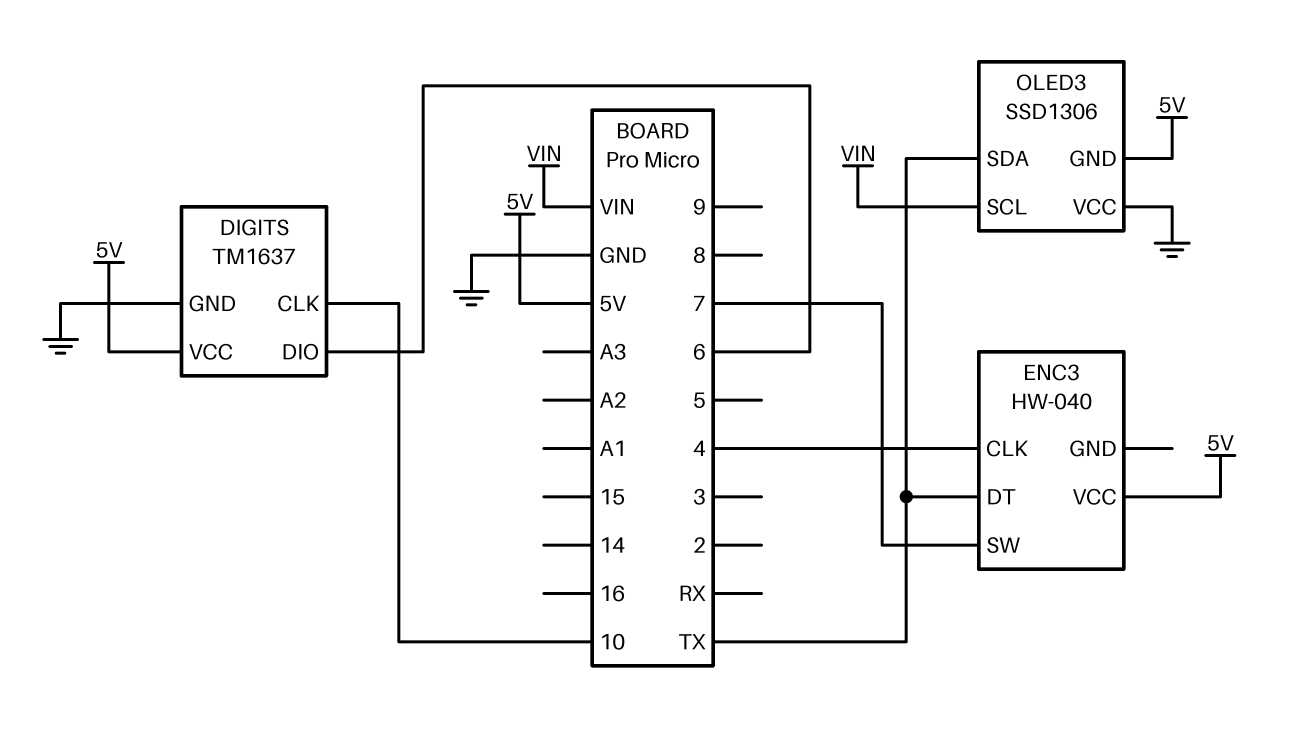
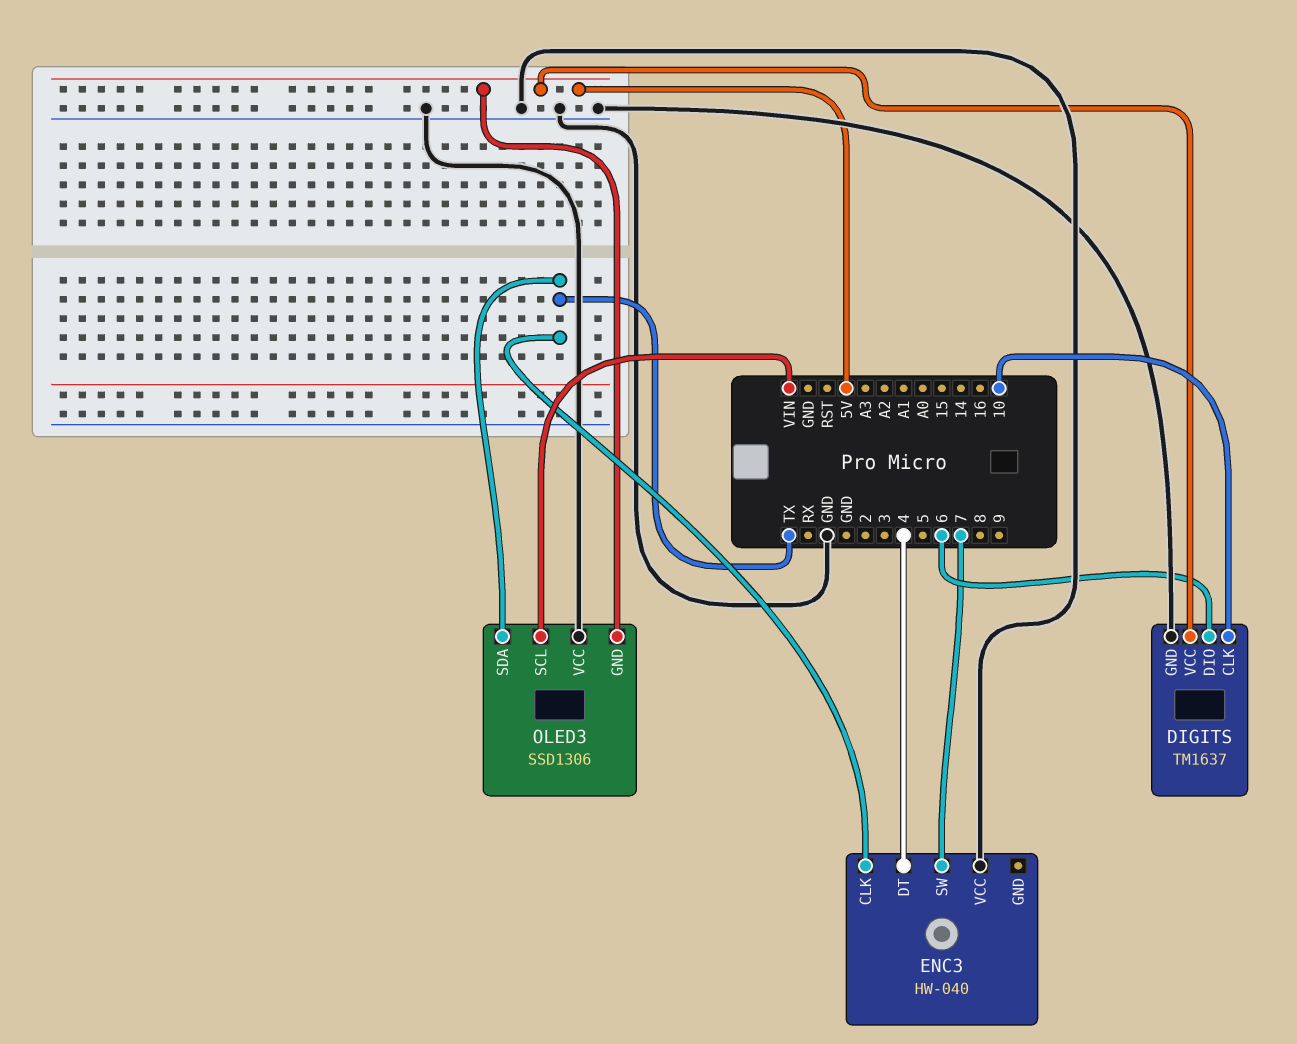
ENC3 pin CLK: 4 -> TX
ENC3 pin DT: TX -> 4
ENC3 pin VCC: 5V -> GND

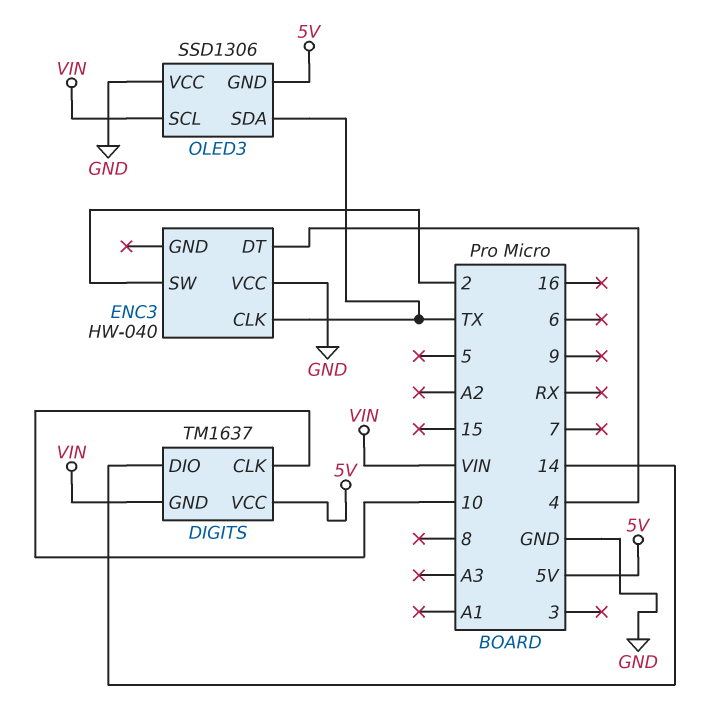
DIGITS pin DIO: 6 -> 14
DIGITS pin GND: GND -> VIN
ENC3 pin SW: 7 -> 2

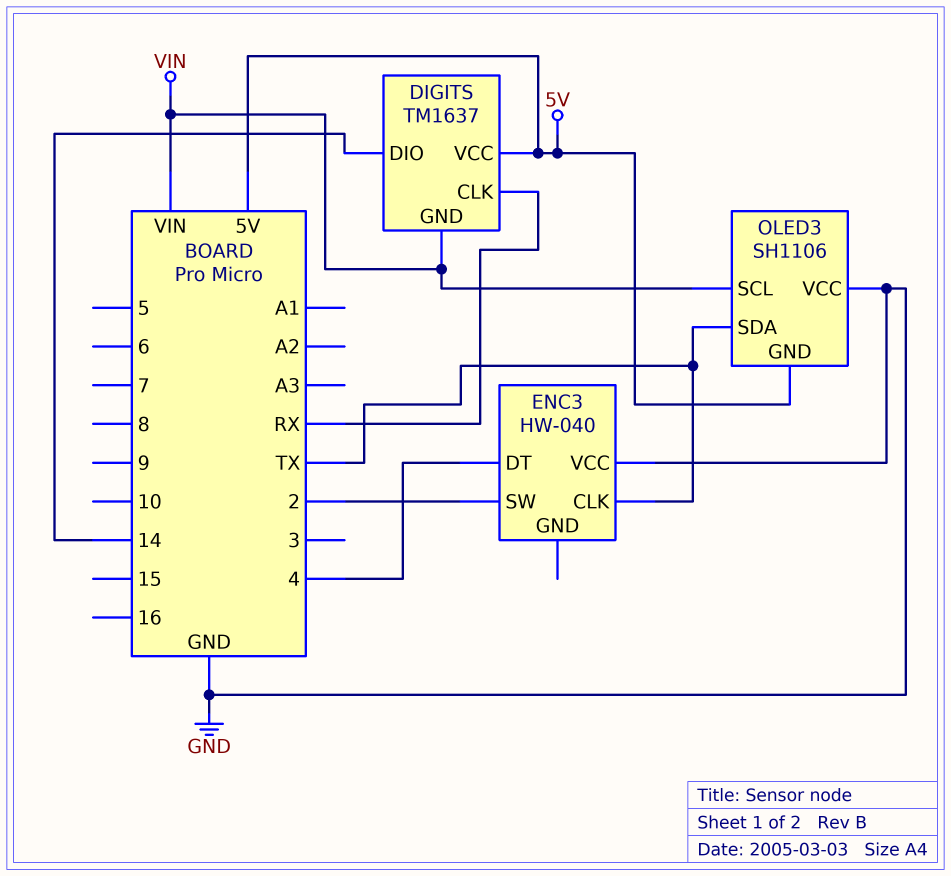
DIGITS pin CLK: 10 -> RX
OLED3: SSD1306 -> SH1106

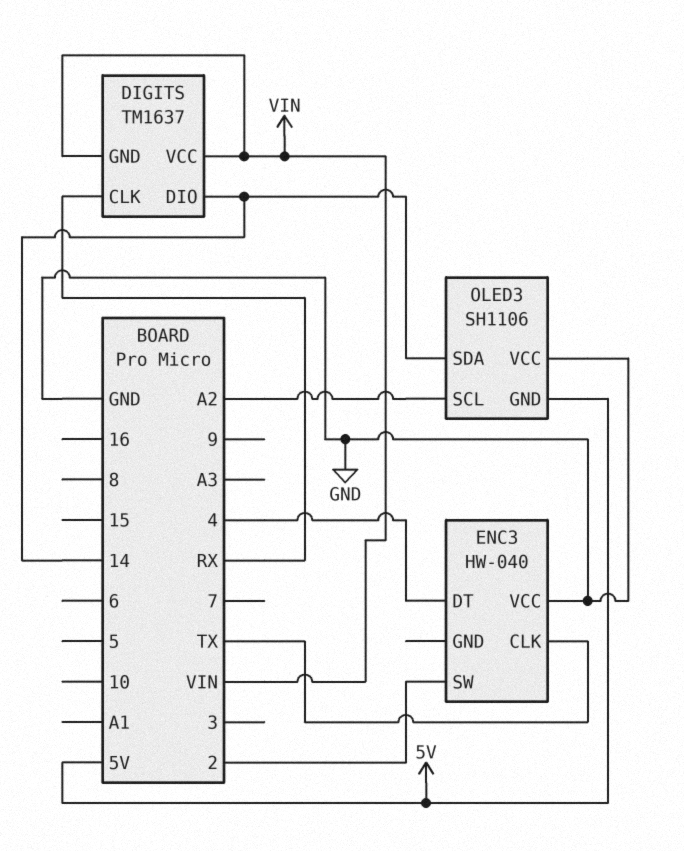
DIGITS pin VCC: 5V -> VIN
OLED3 pin SCL: VIN -> A2
OLED3 pin SDA: TX -> 14

